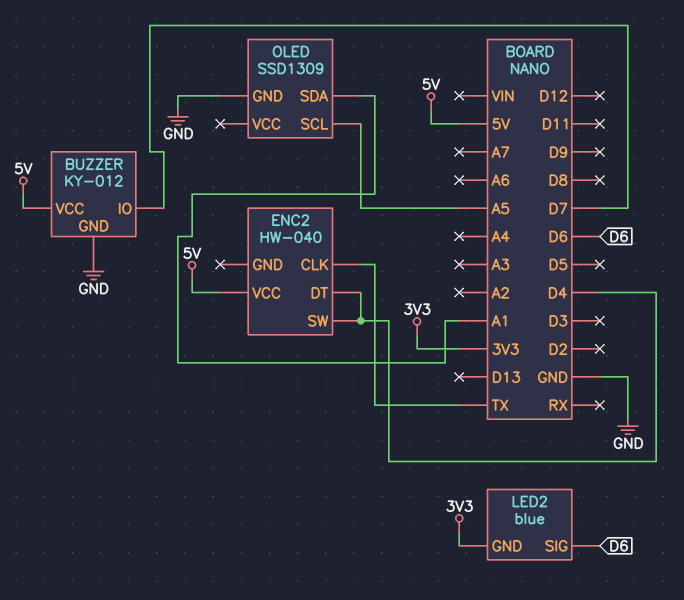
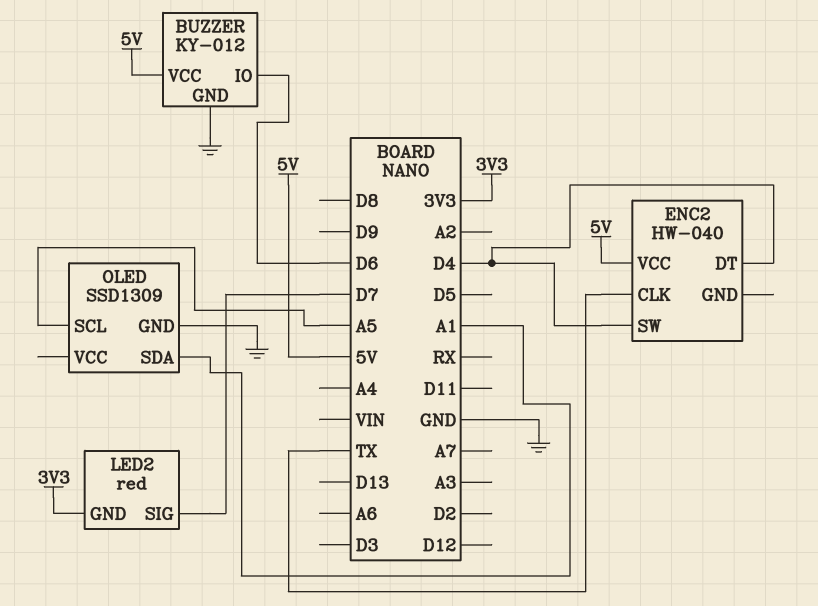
BUZZER pin IO: D7 -> D6
LED2: blue -> red
LED2 pin SIG: D6 -> D7

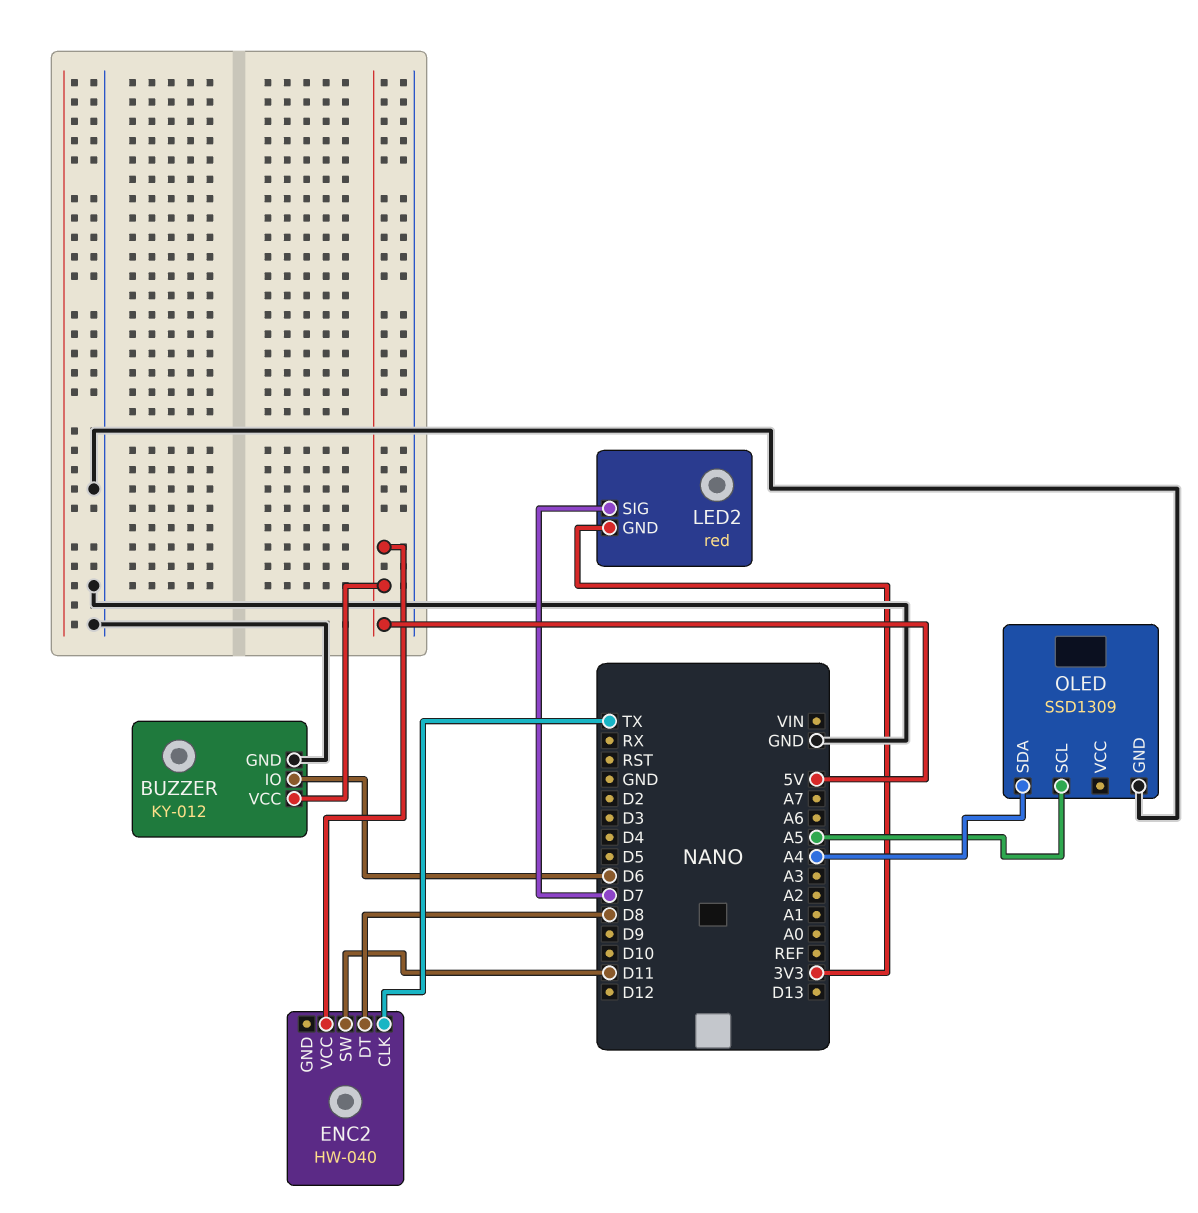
ENC2 pin DT: D4 -> D8
ENC2 pin SW: D4 -> D11
OLED pin SDA: A1 -> A4

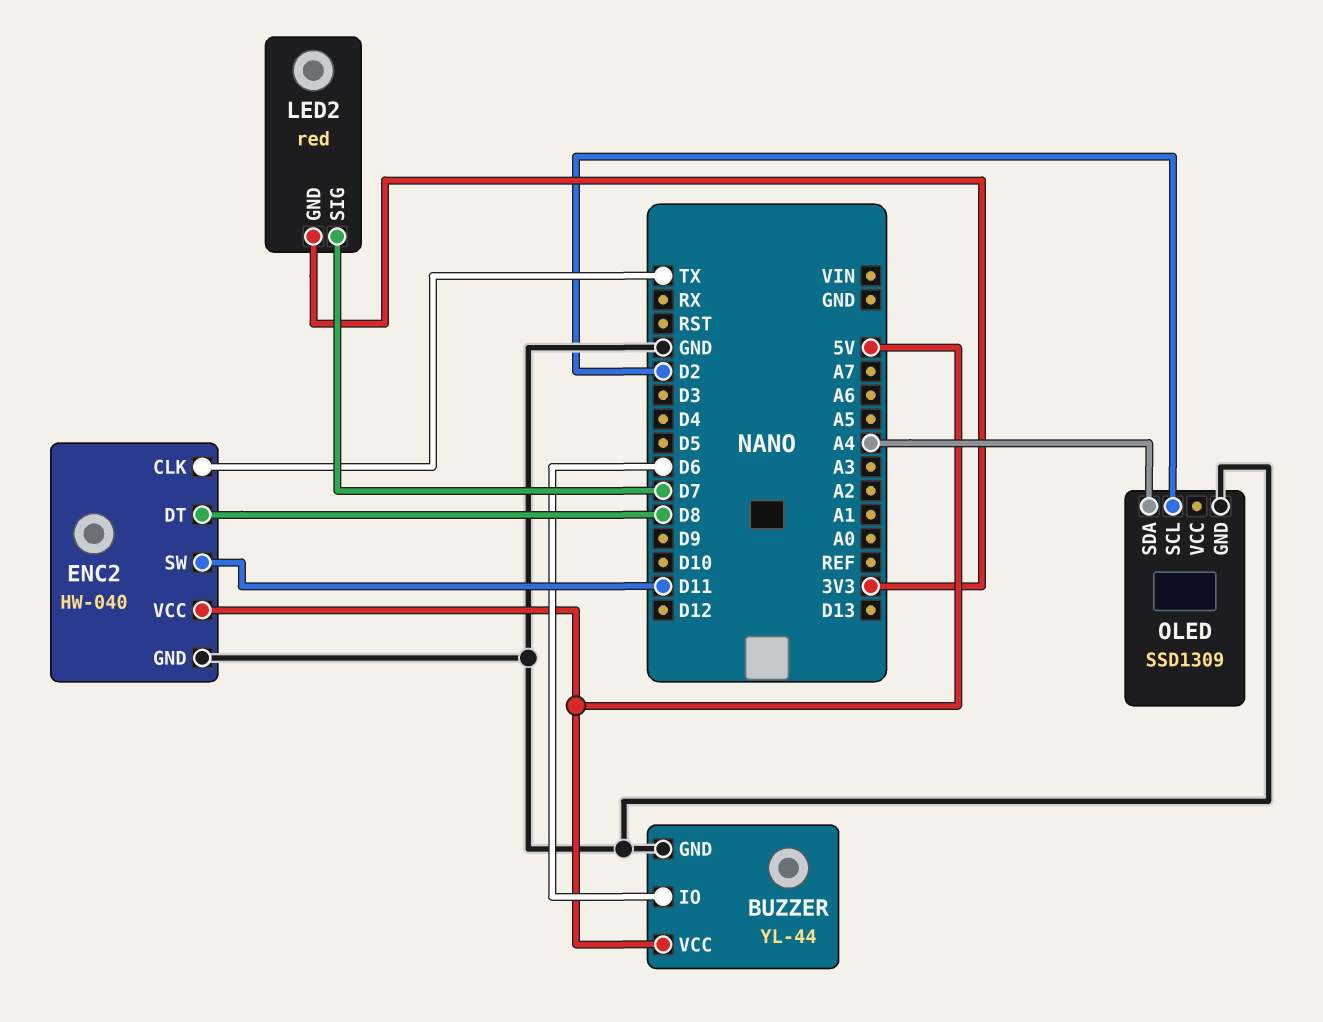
BUZZER: KY-012 -> YL-44
ENC2 pin GND: none -> GND
OLED pin SCL: A5 -> D2

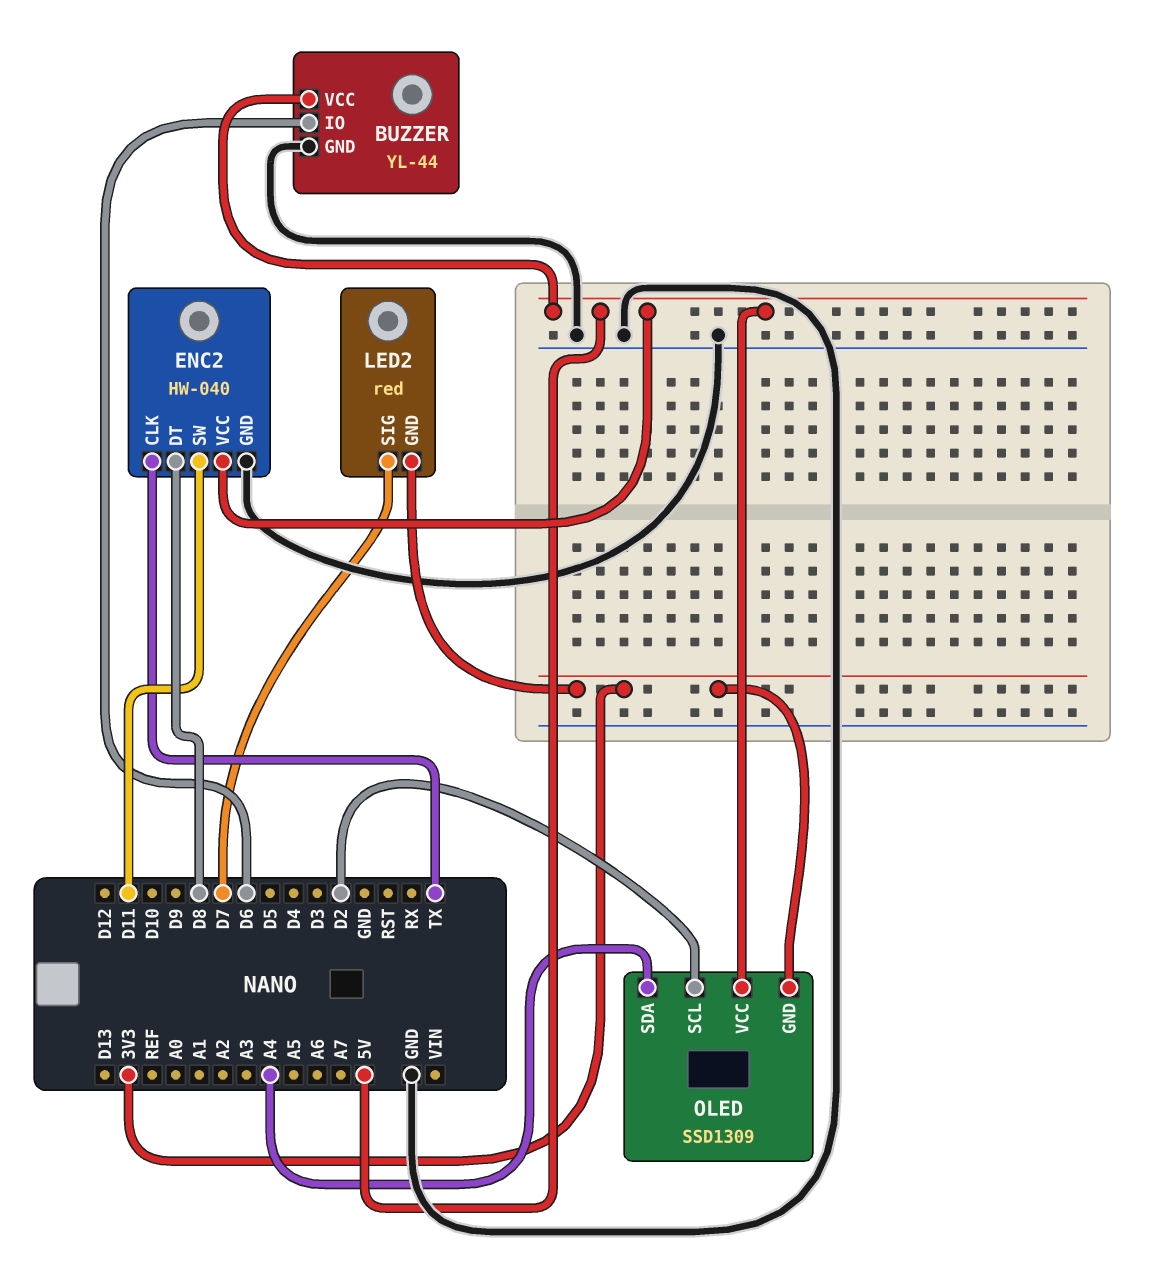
OLED pin GND: GND -> 3V3
OLED pin VCC: none -> 5V

